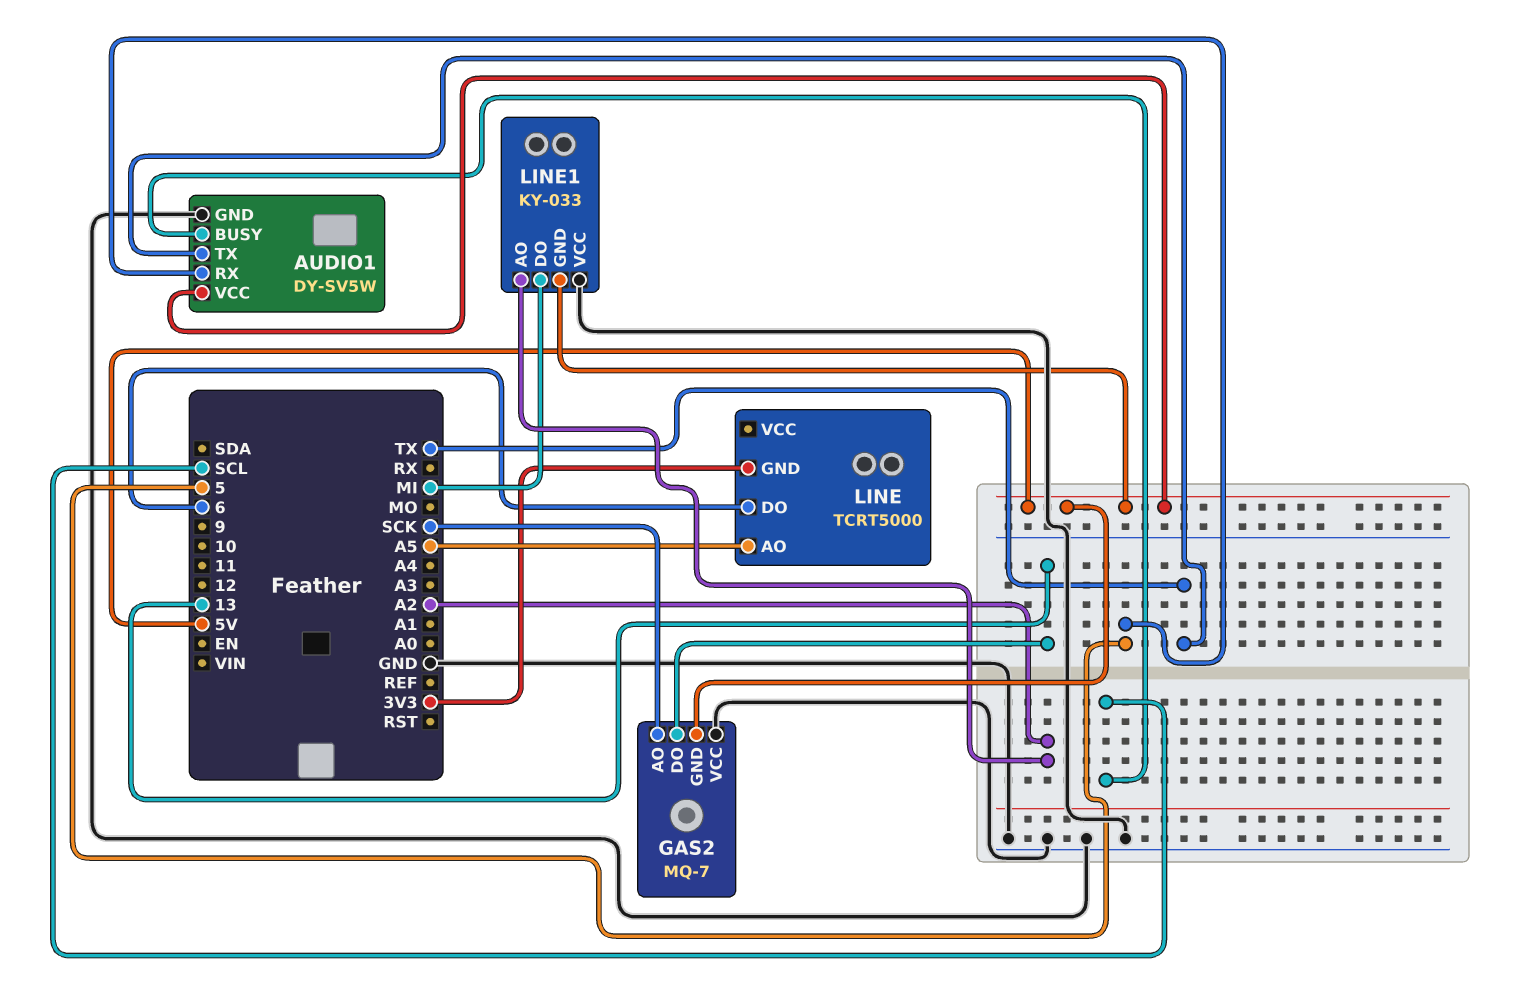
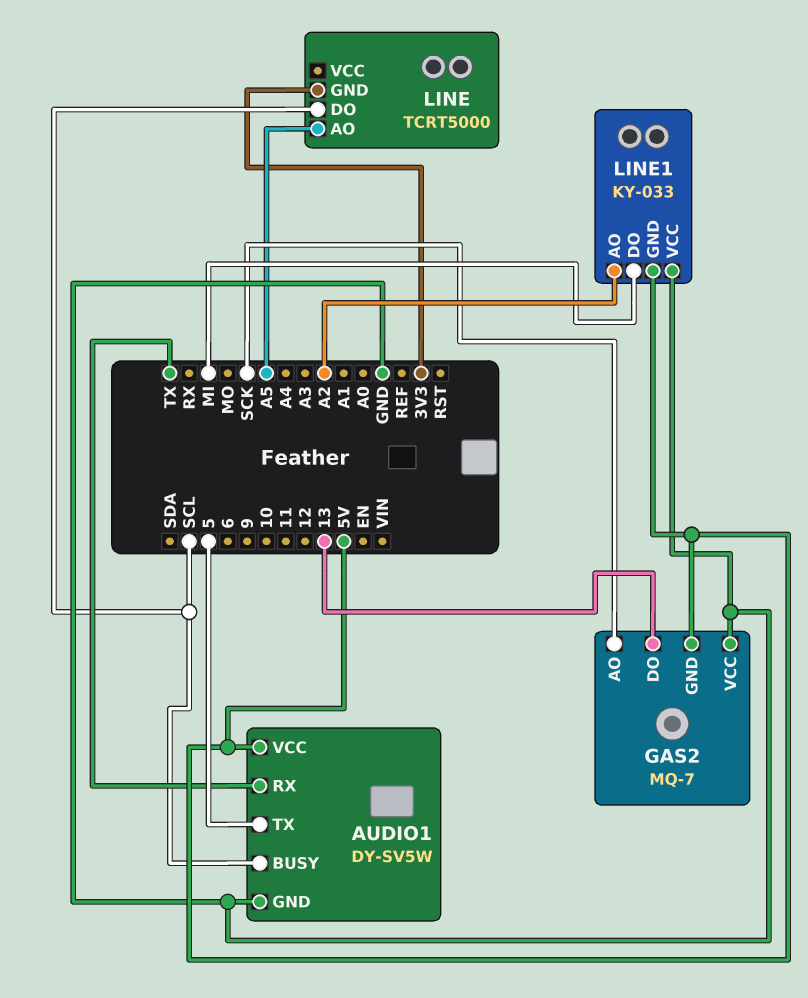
AUDIO1 pin RX: 5 -> TX
AUDIO1 pin TX: TX -> 5
LINE pin DO: 6 -> SCL

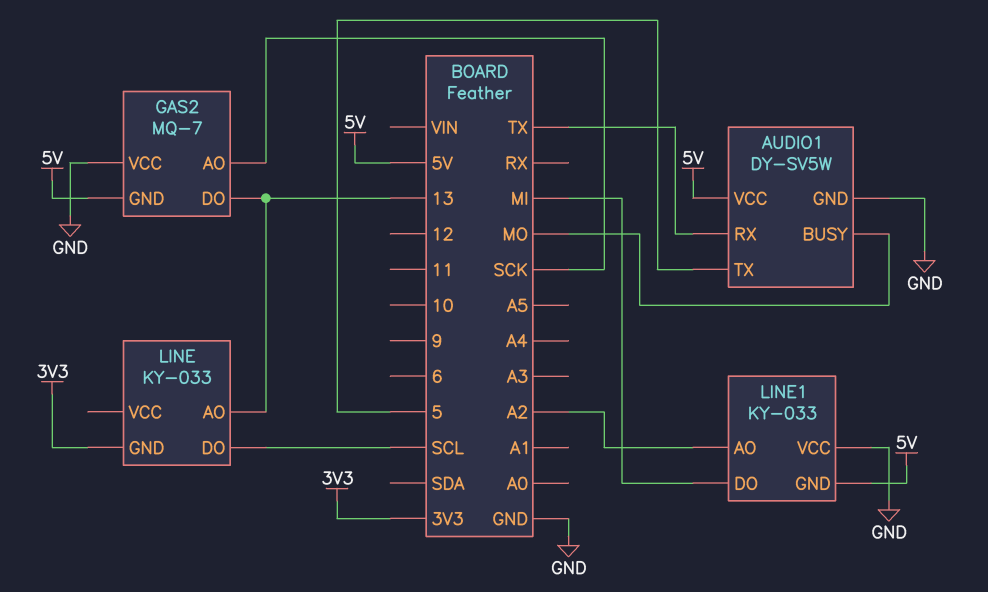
AUDIO1 pin BUSY: SCL -> MO
LINE: TCRT5000 -> KY-033
LINE pin AO: A5 -> 13

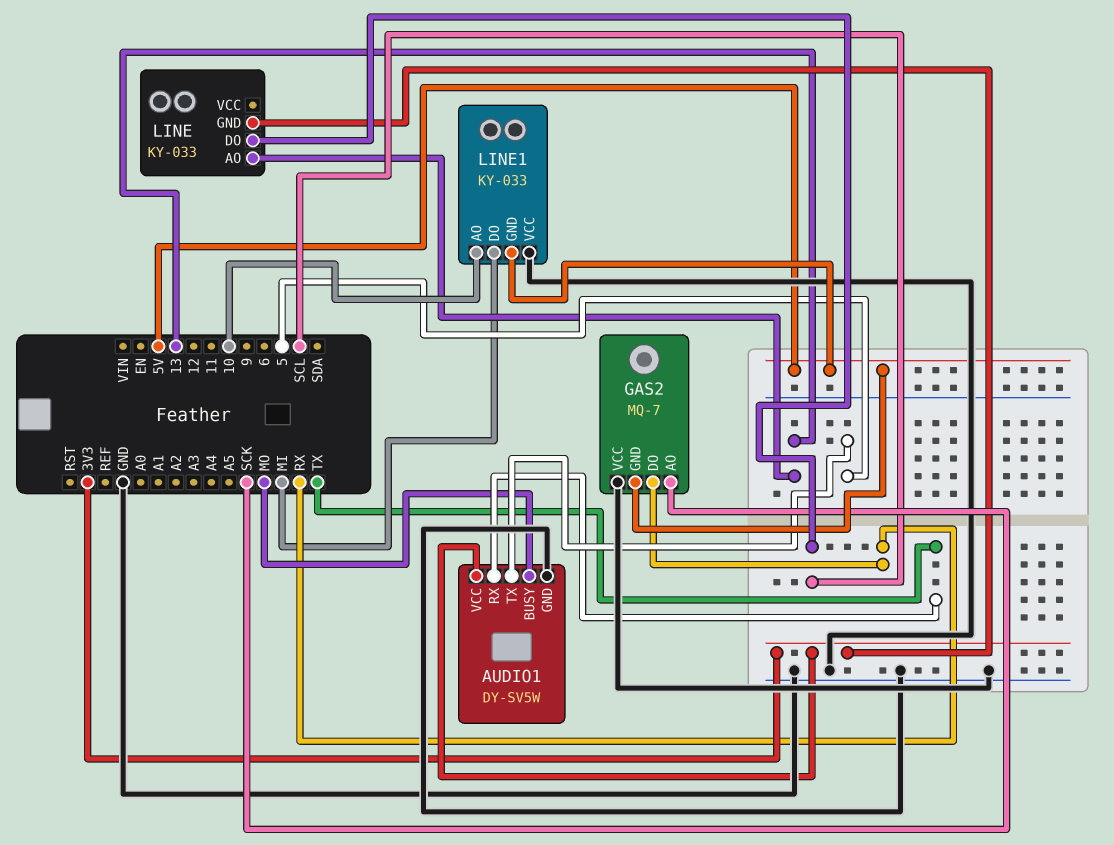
AUDIO1 pin VCC: 5V -> 3V3
GAS2 pin DO: 13 -> RX
LINE1 pin AO: A2 -> 10

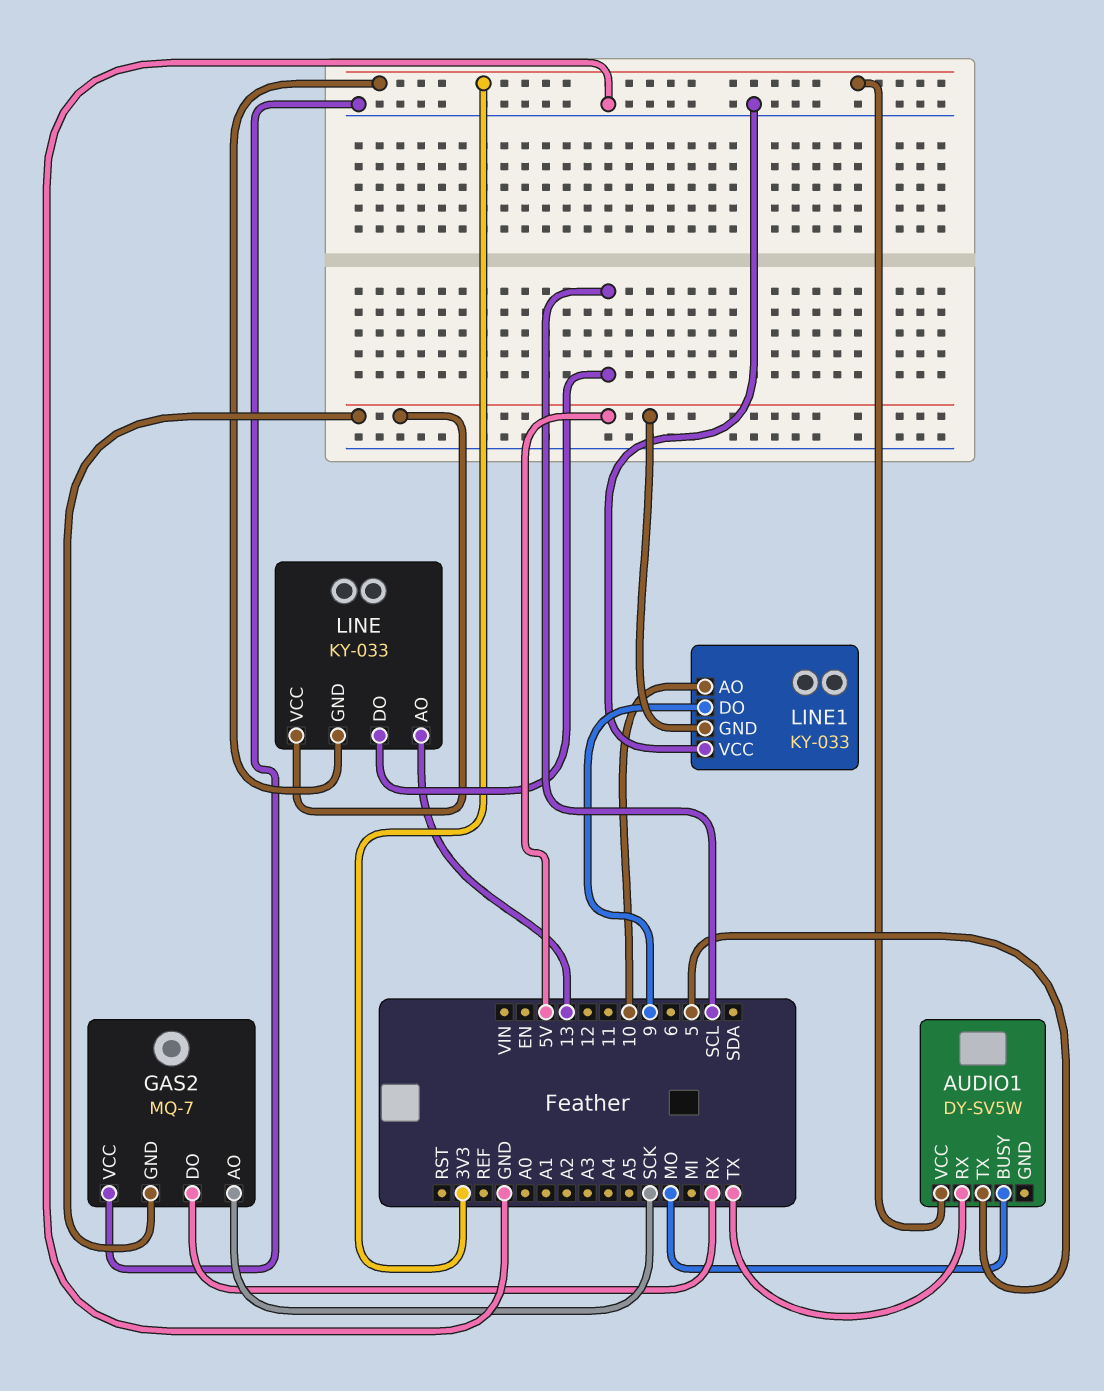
AUDIO1 pin GND: GND -> none
LINE pin VCC: none -> 5V
LINE1 pin DO: MI -> 9

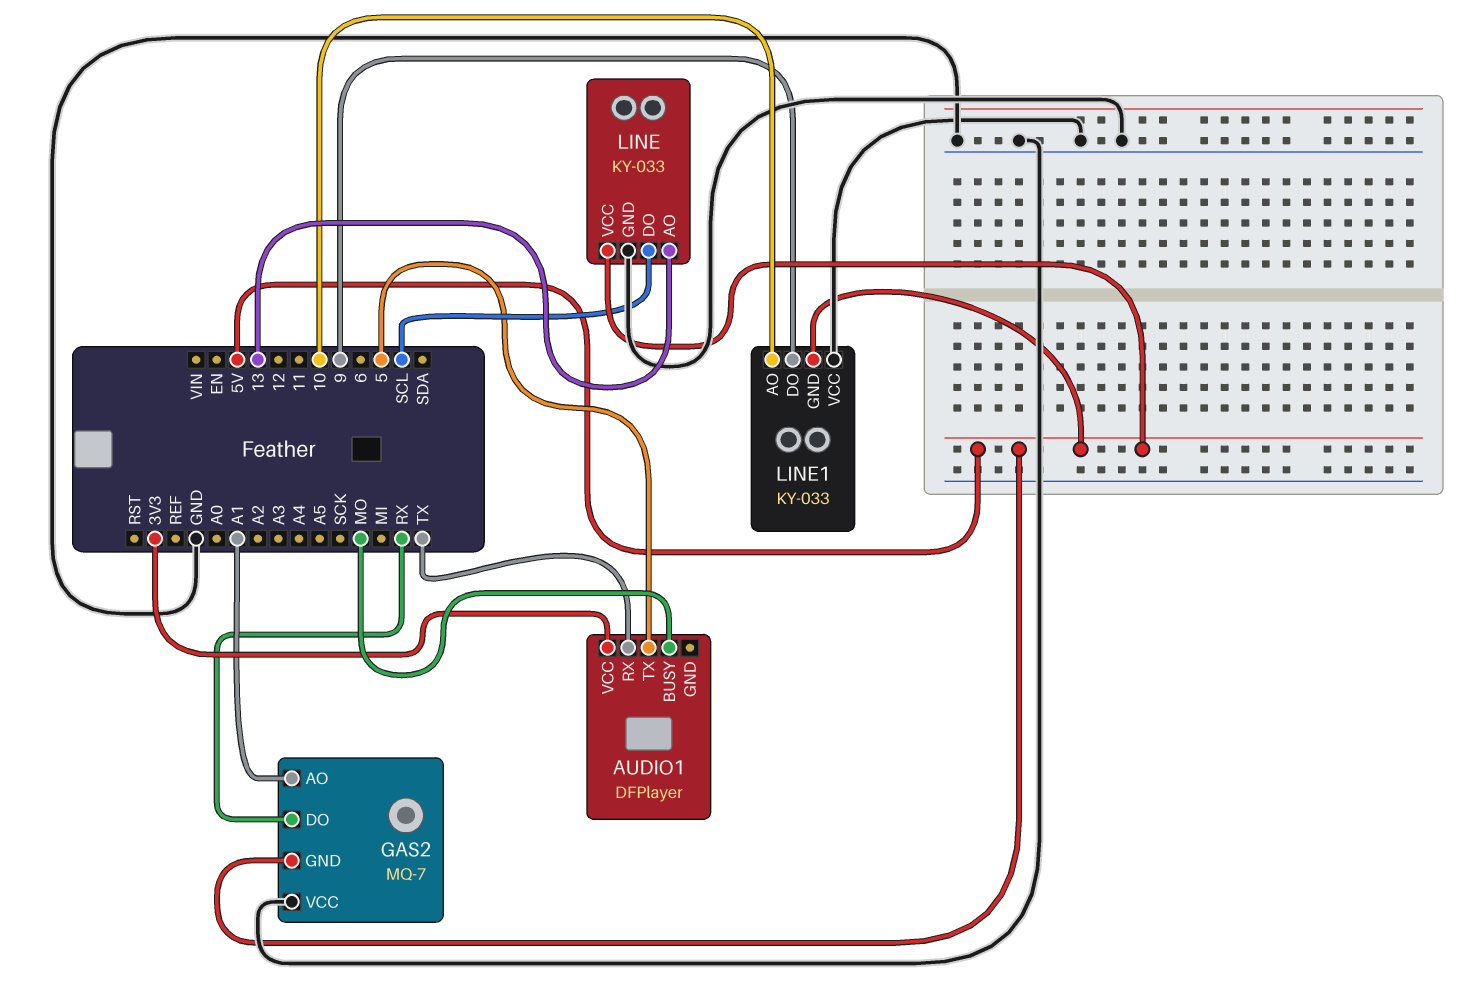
AUDIO1: DY-SV5W -> DFPlayer
GAS2 pin AO: SCK -> A1
LINE pin GND: 3V3 -> GND

